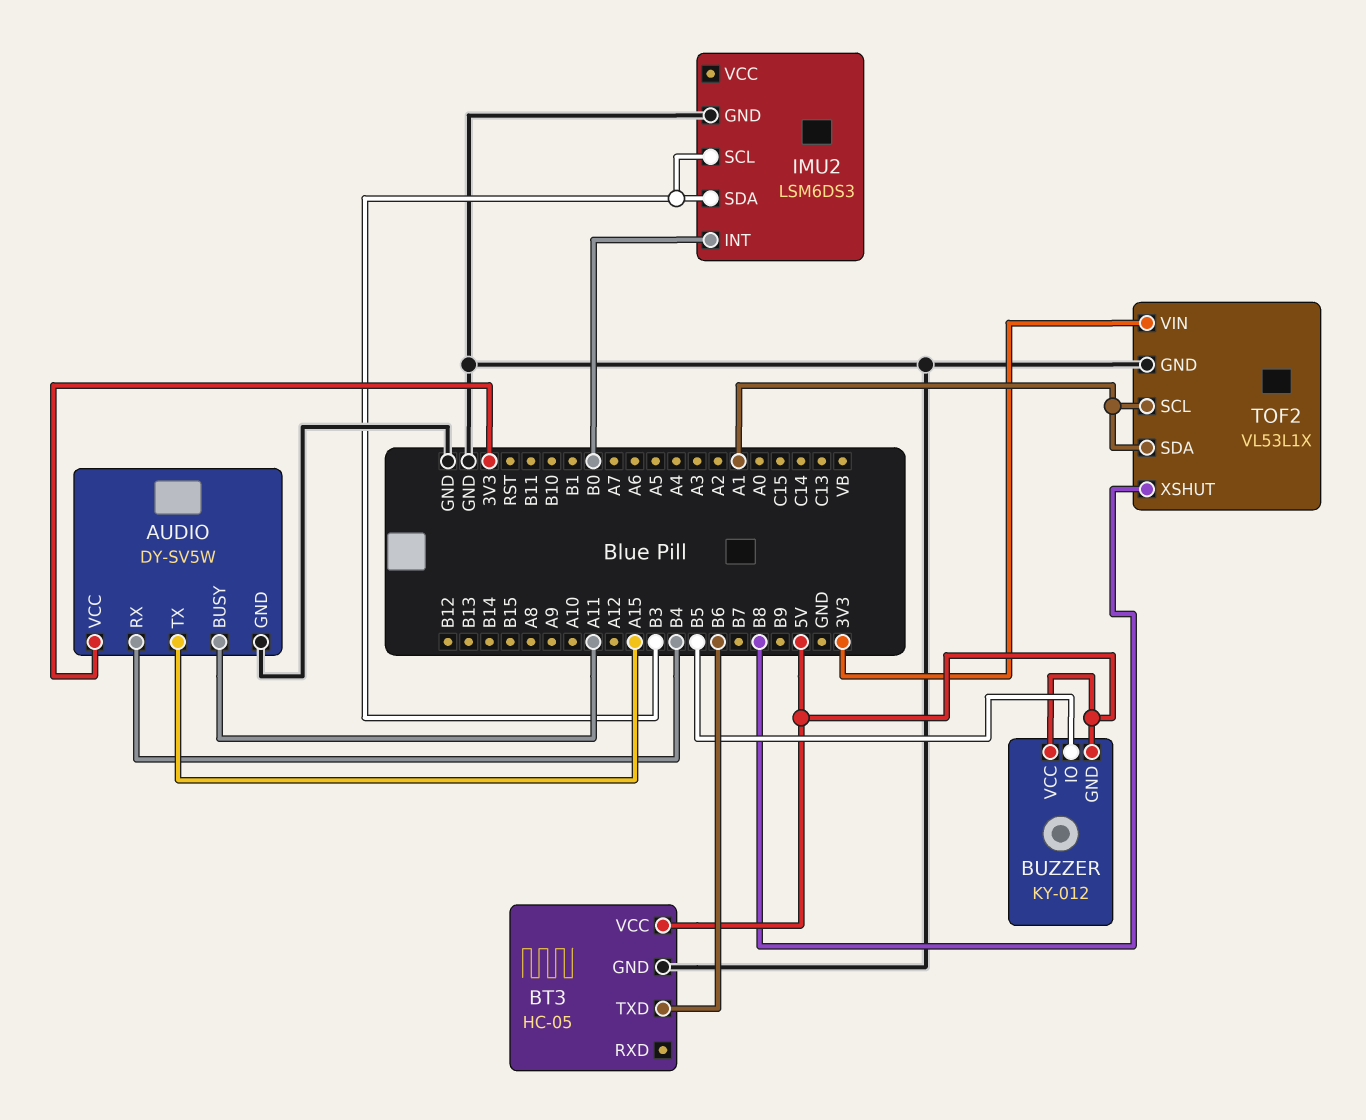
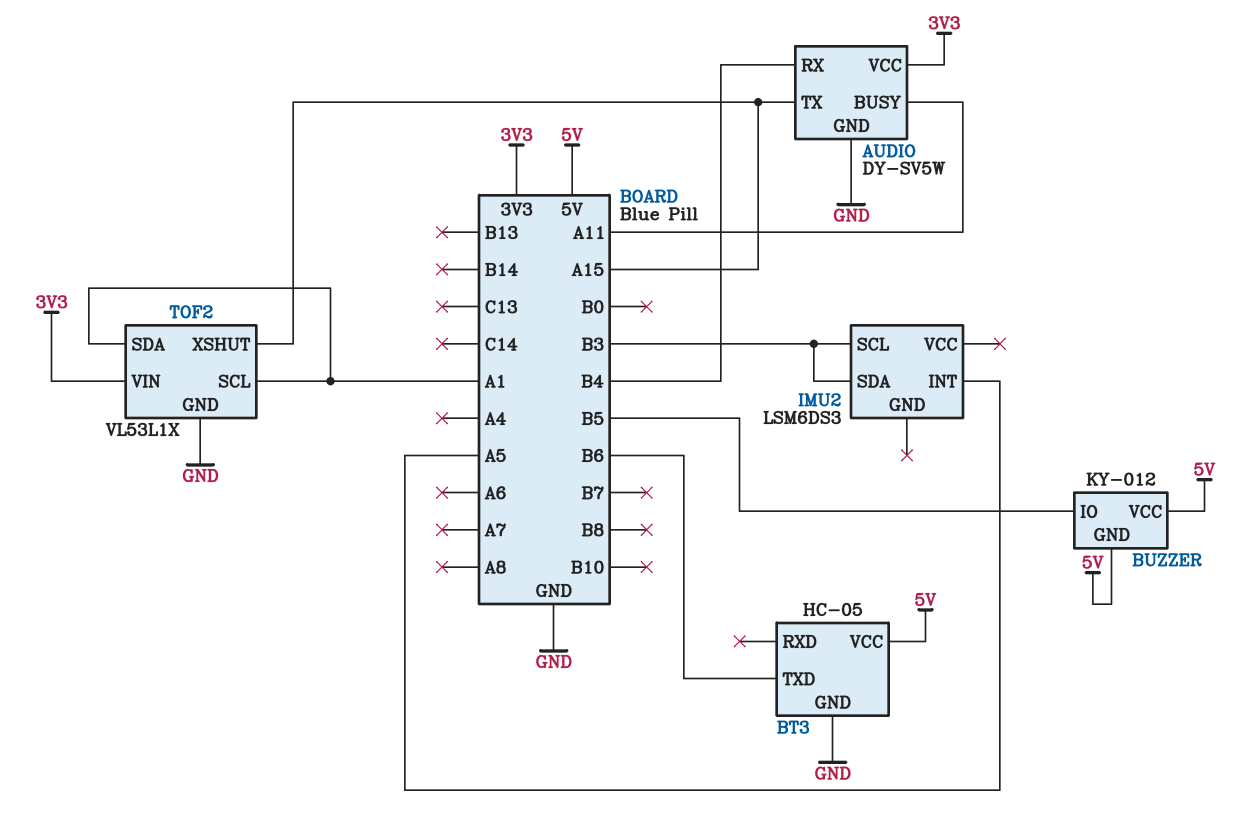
IMU2 pin GND: GND -> none
IMU2 pin INT: B0 -> A5
TOF2 pin XSHUT: B8 -> A15

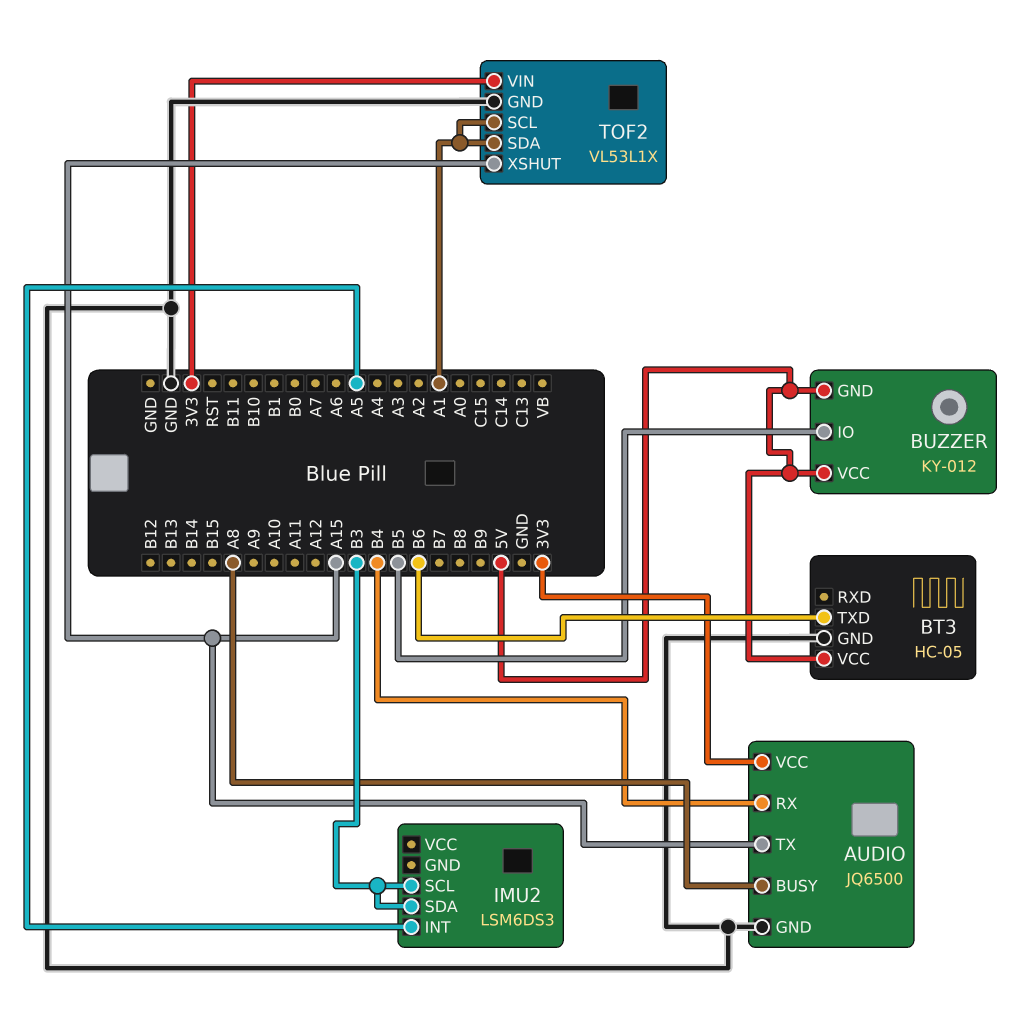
AUDIO: DY-SV5W -> JQ6500
AUDIO pin BUSY: A11 -> A8

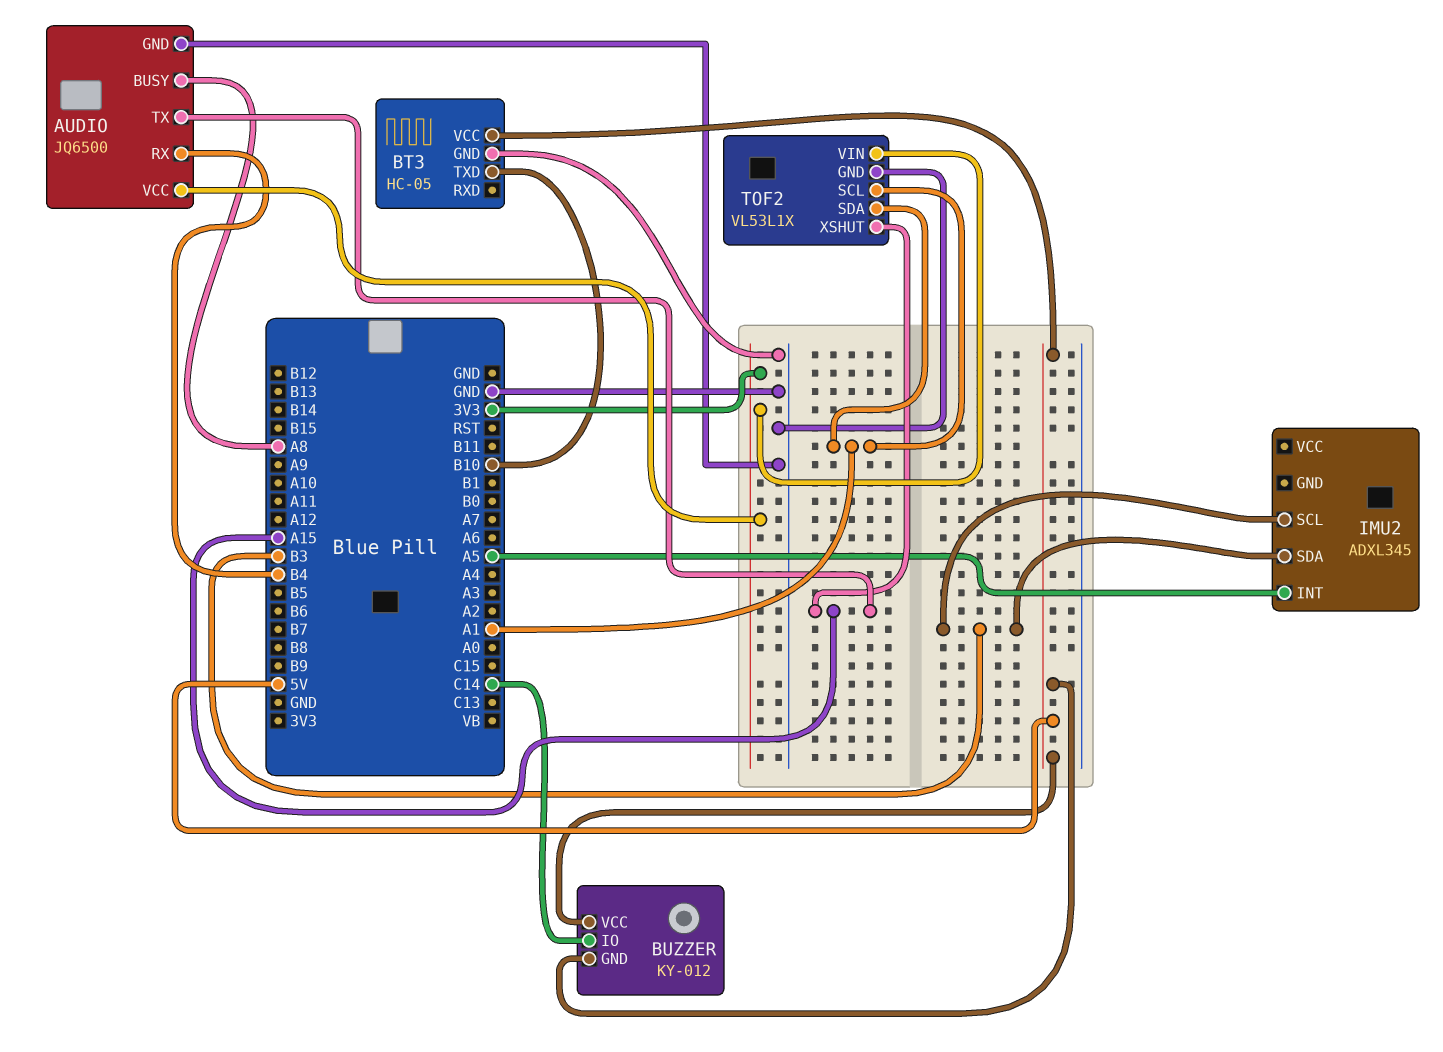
BT3 pin TXD: B6 -> B10
BUZZER pin IO: B5 -> C14
IMU2: LSM6DS3 -> ADXL345

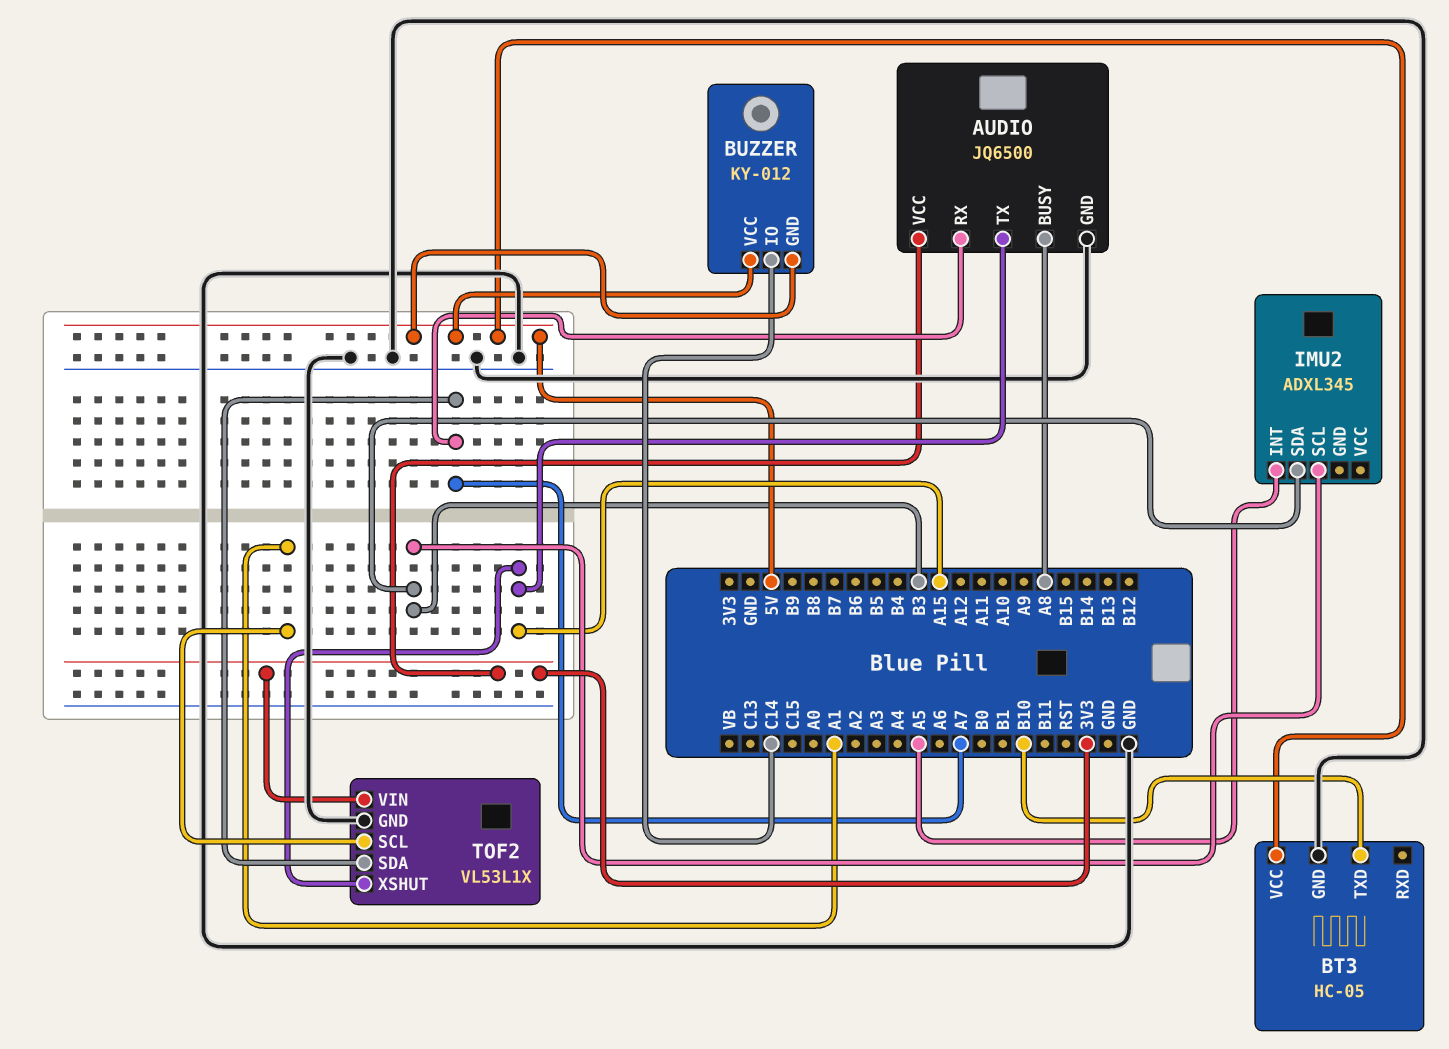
AUDIO pin RX: B4 -> A7
TOF2 pin SDA: A1 -> A7

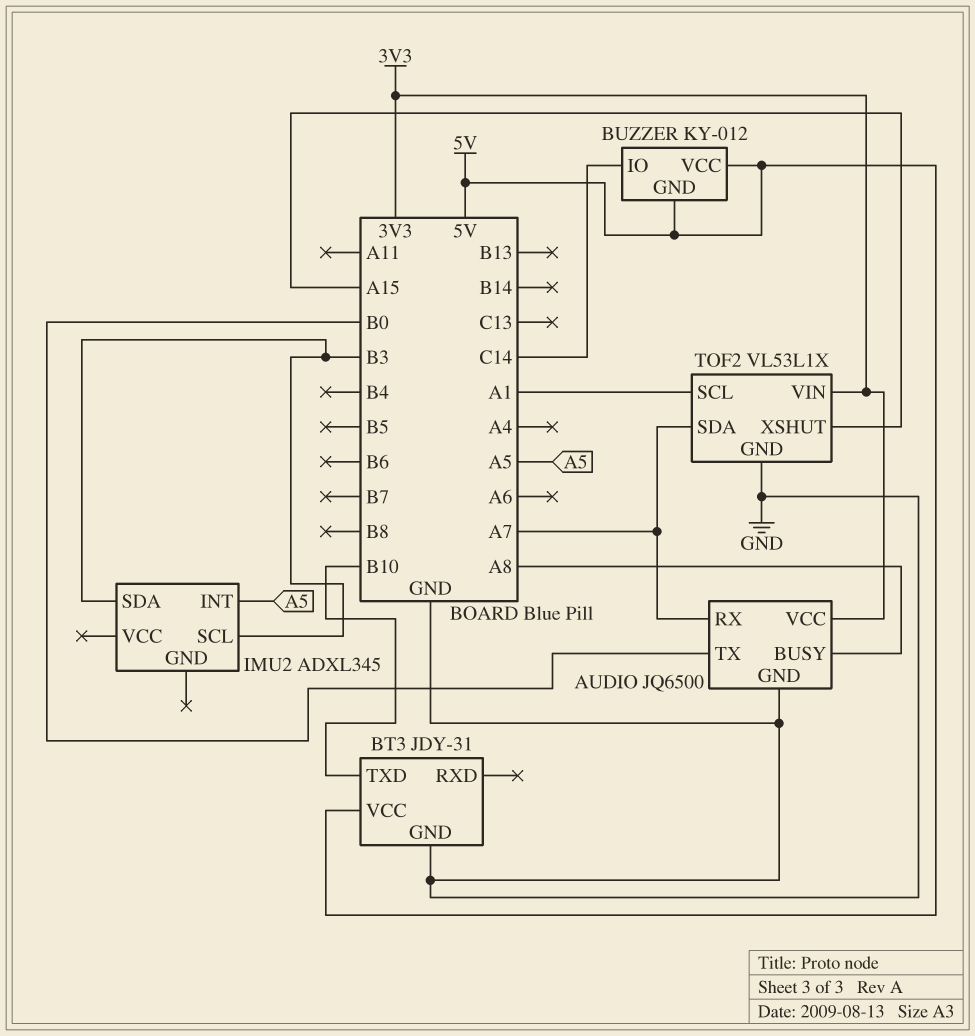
AUDIO pin TX: A15 -> B0
BT3: HC-05 -> JDY-31

